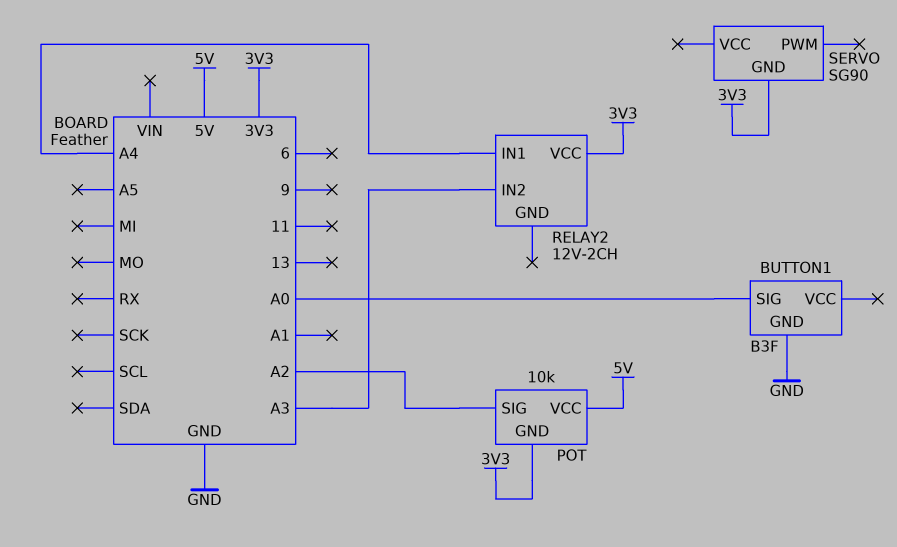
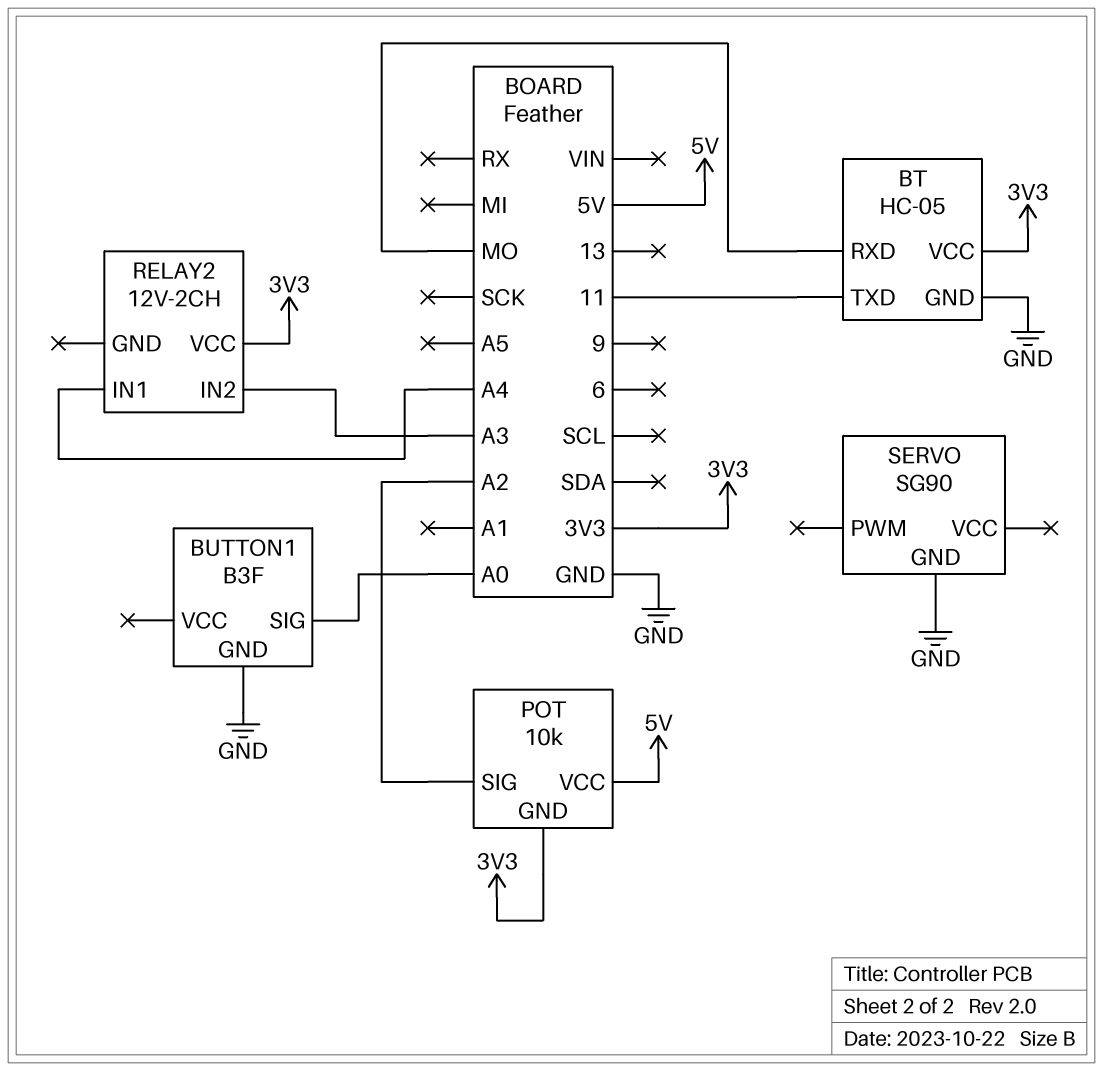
BT: none -> HC-05
BT pin GND: none -> GND
BT pin RXD: none -> MO
BT pin TXD: none -> 11
BT pin VCC: none -> 3V3
SERVO pin GND: 3V3 -> GND

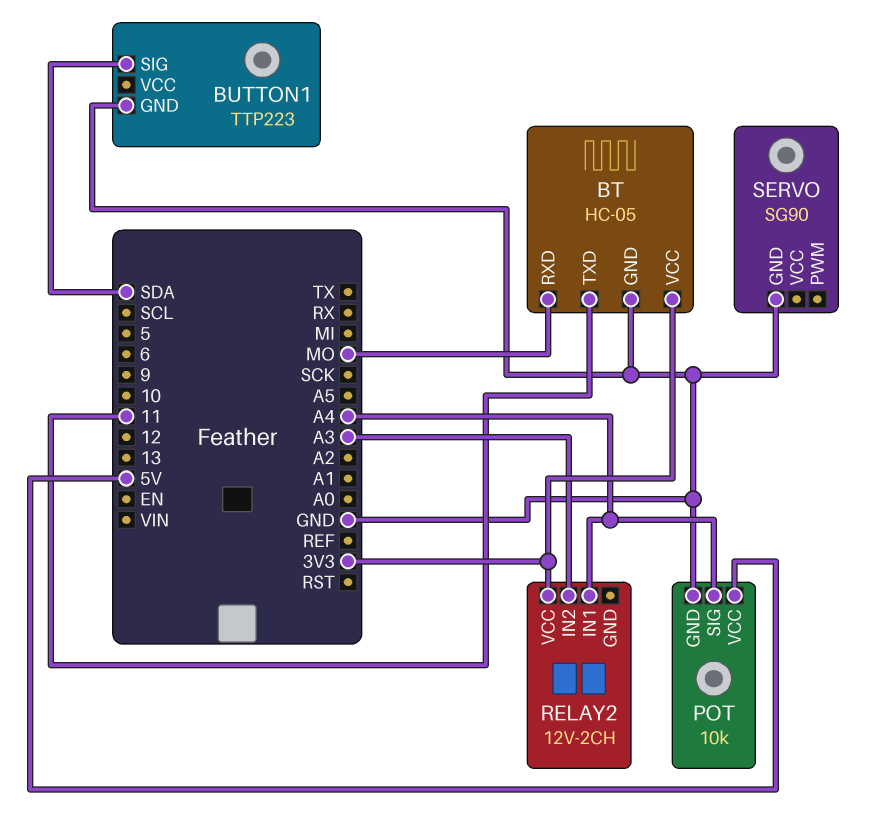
BUTTON1: B3F -> TTP223
BUTTON1 pin SIG: A0 -> SDA
POT pin GND: 3V3 -> GND
POT pin SIG: A2 -> A4

